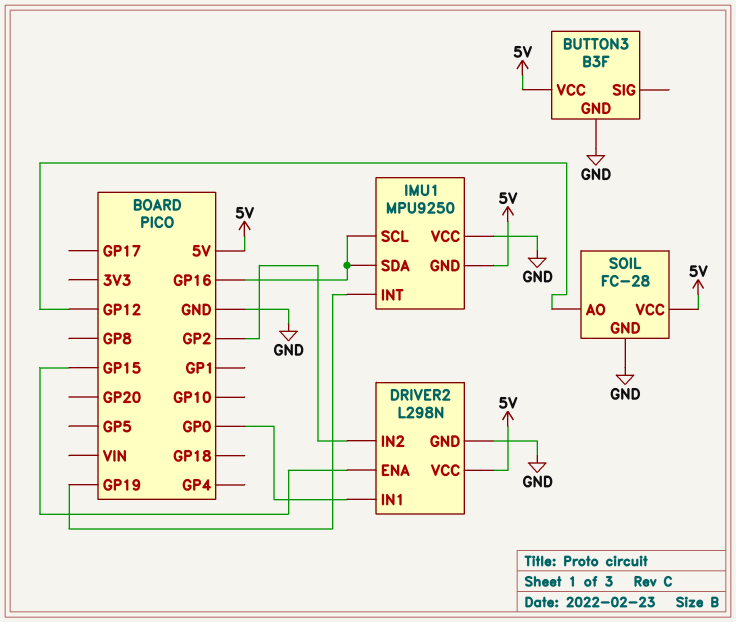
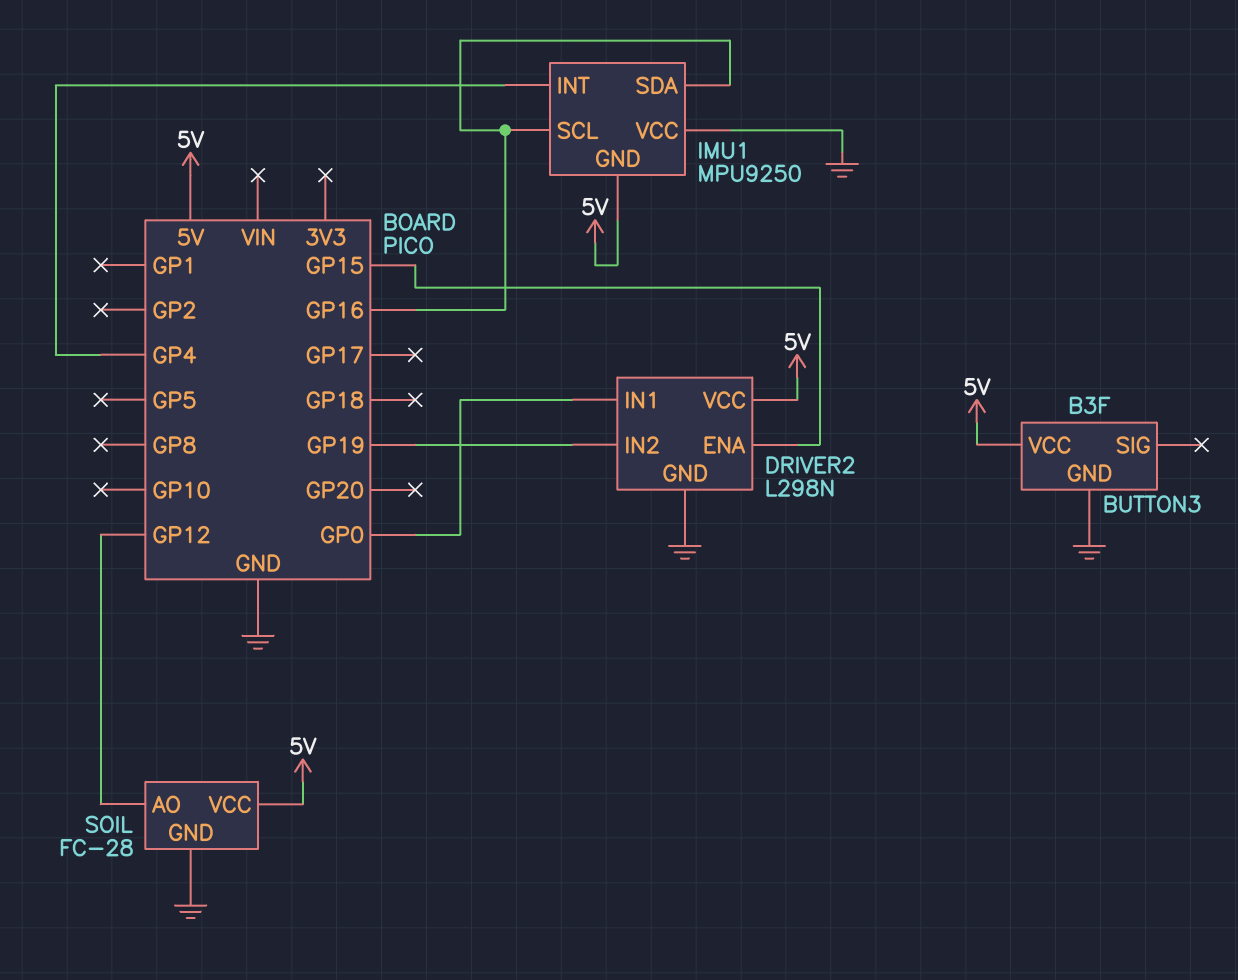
DRIVER2 pin IN2: GP2 -> GP19
IMU1 pin INT: GP19 -> GP4

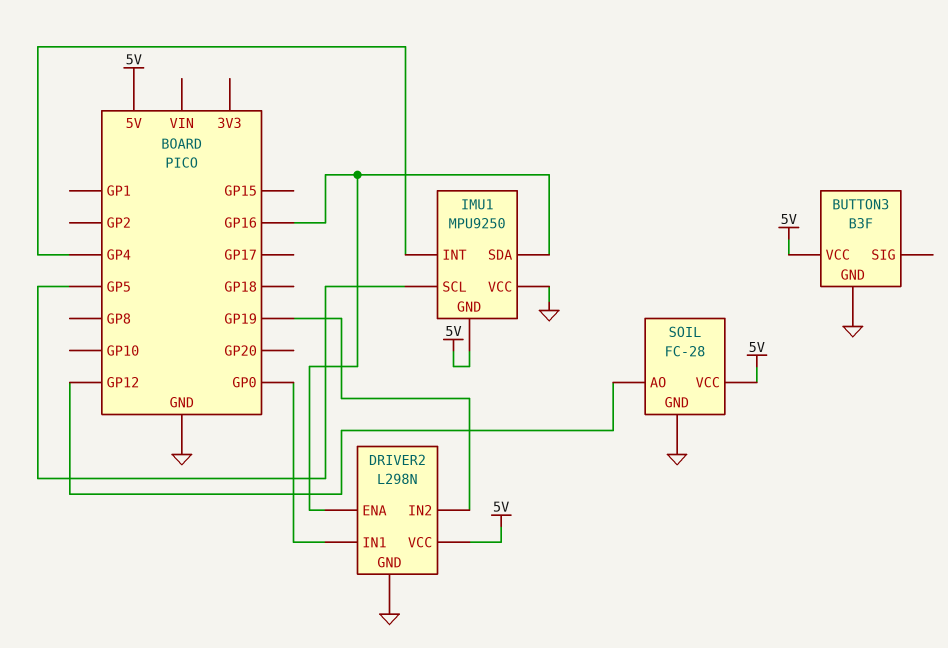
DRIVER2 pin ENA: GP15 -> GP16
IMU1 pin SCL: GP16 -> GP5

